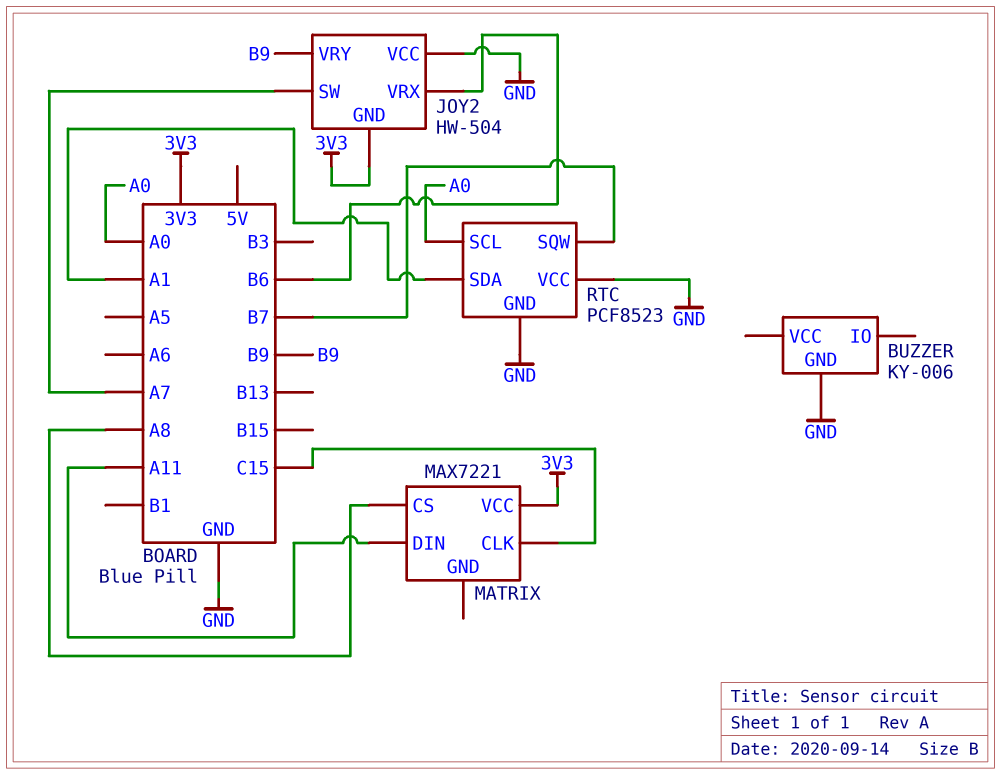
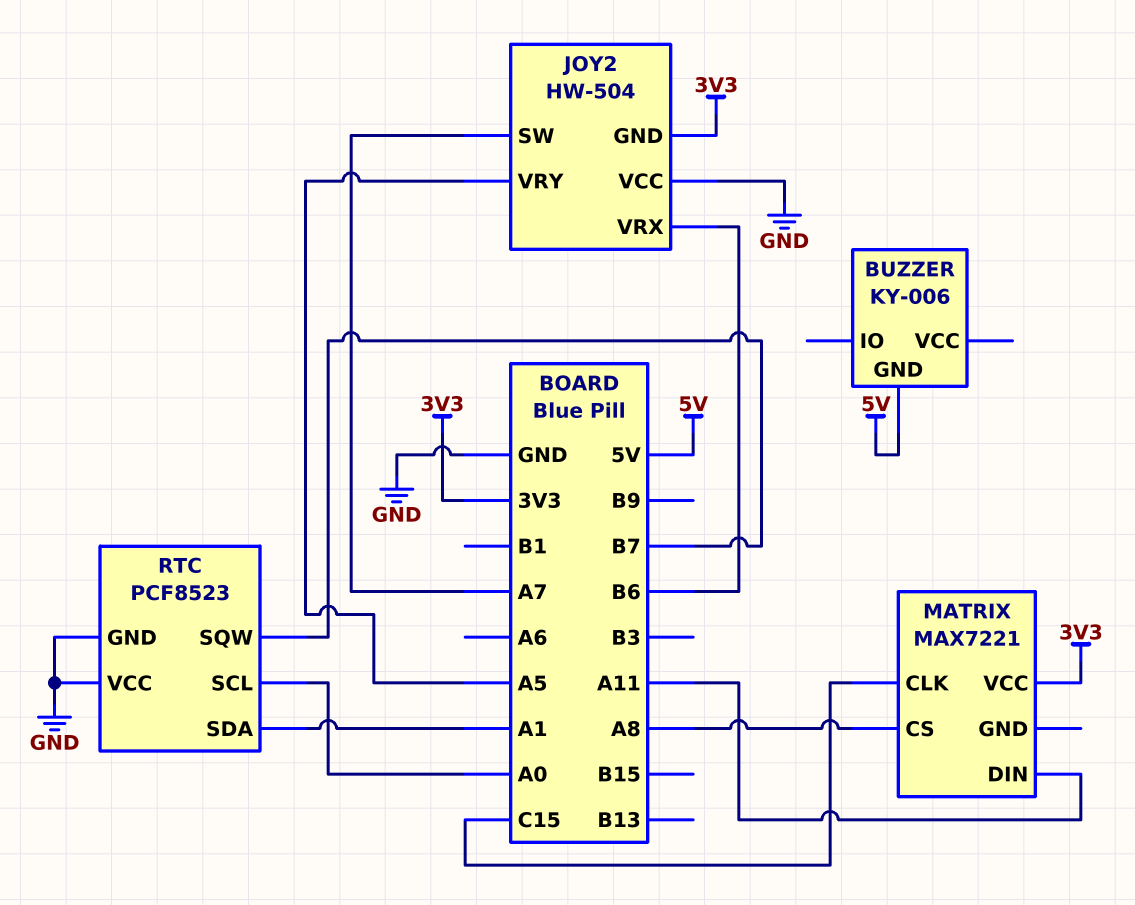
BUZZER pin GND: GND -> 5V
JOY2 pin VRY: B9 -> A5

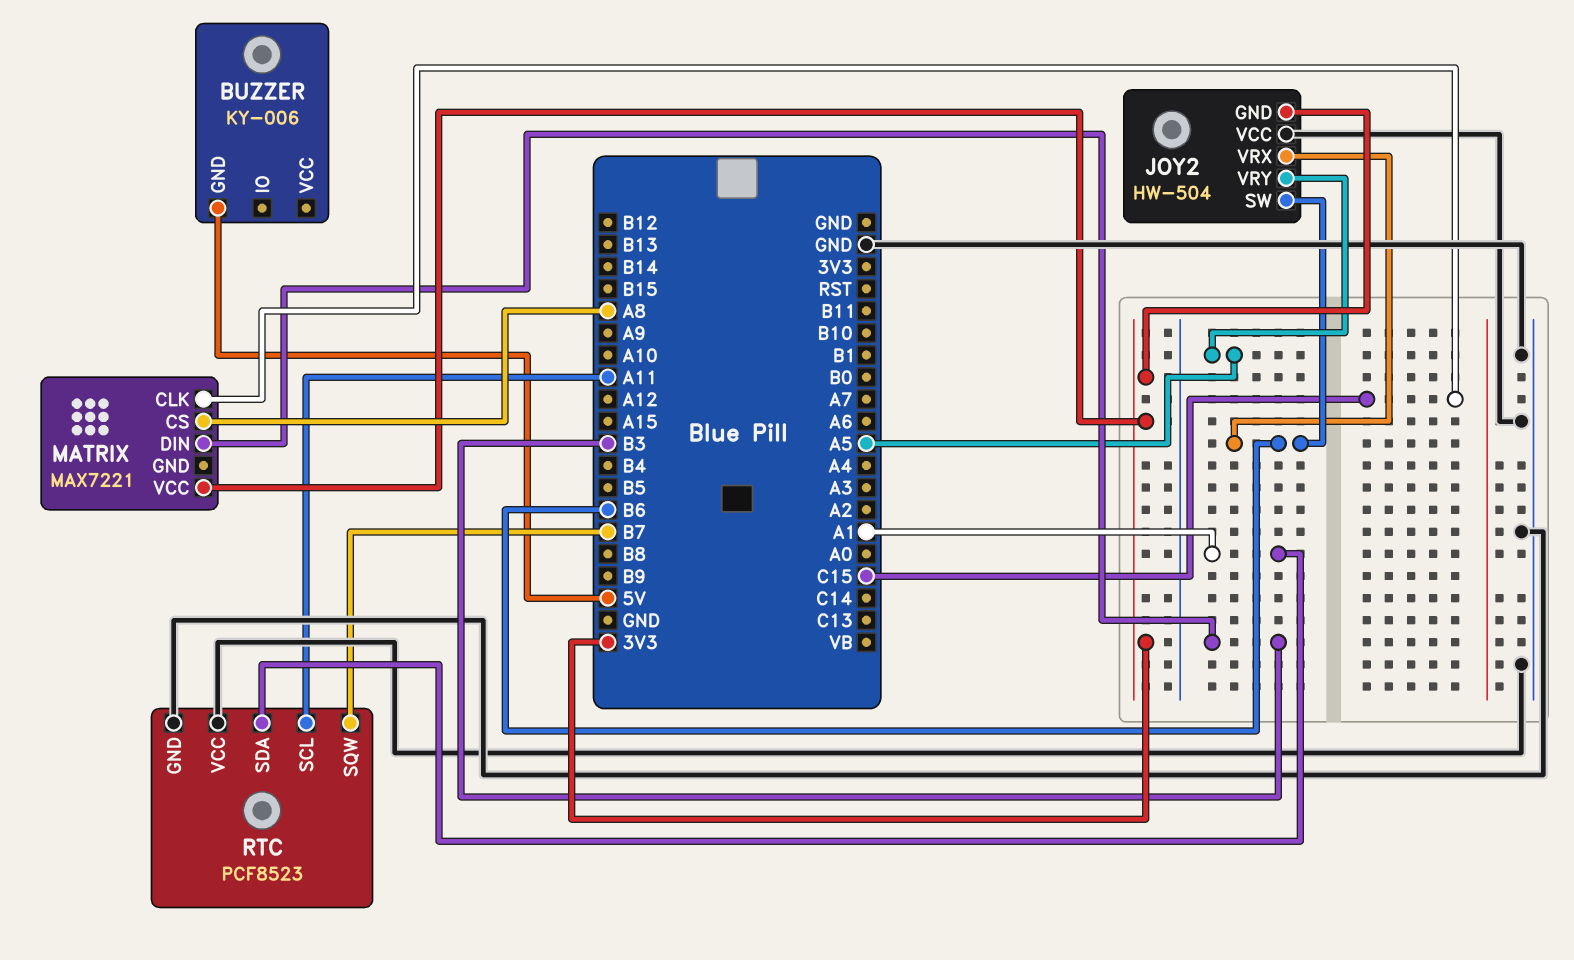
JOY2 pin SW: A7 -> B6
MATRIX pin DIN: A11 -> B3
RTC pin SCL: A0 -> A11

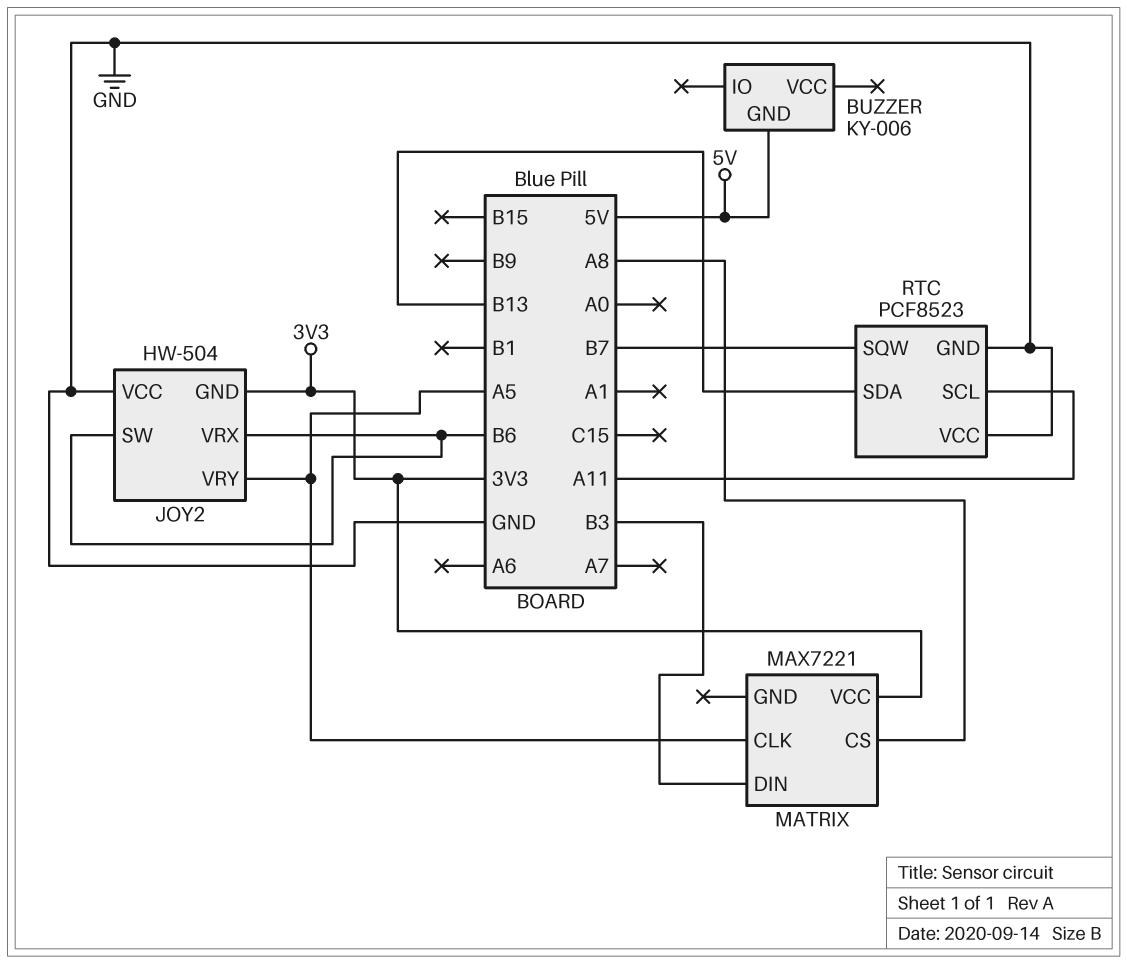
MATRIX pin CLK: C15 -> A5
RTC pin SDA: A1 -> B13

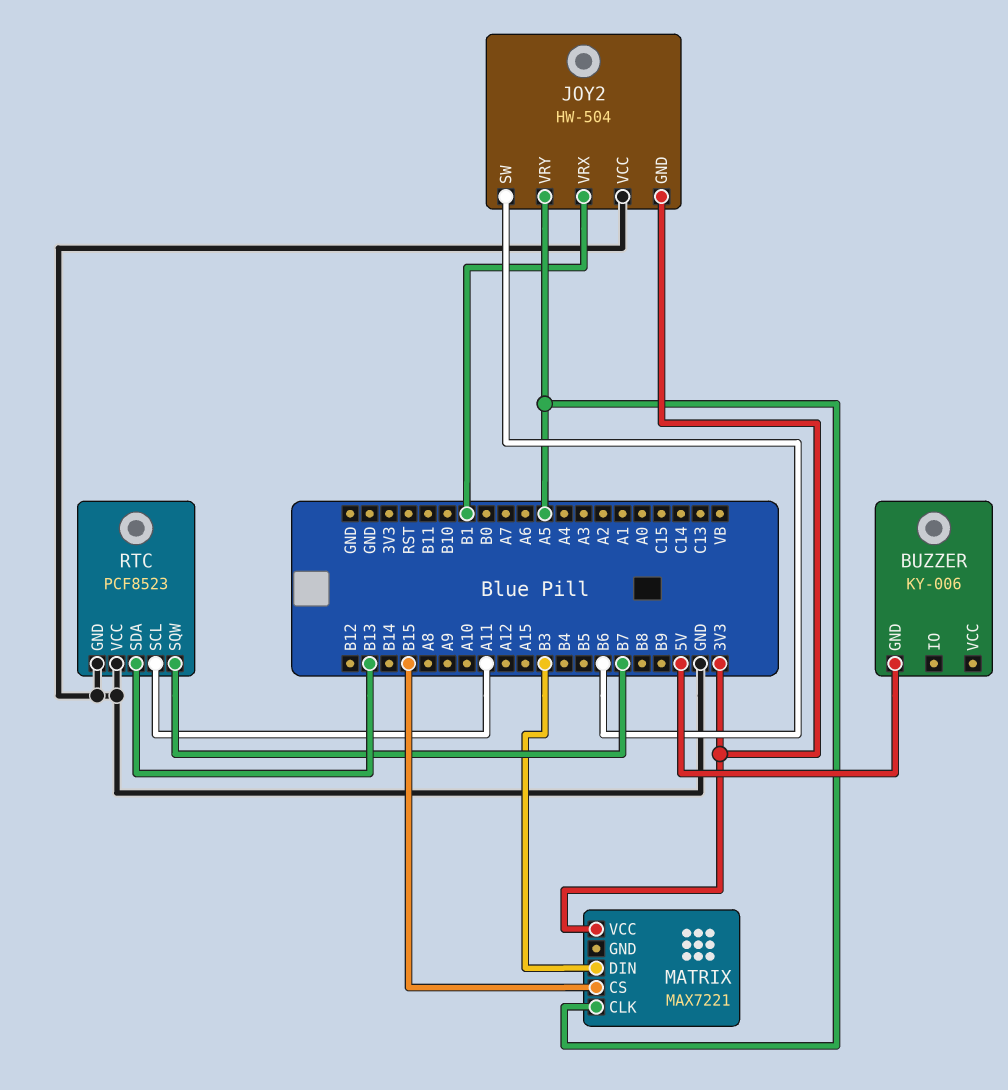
JOY2 pin VRX: B6 -> B1
MATRIX pin CS: A8 -> B15

